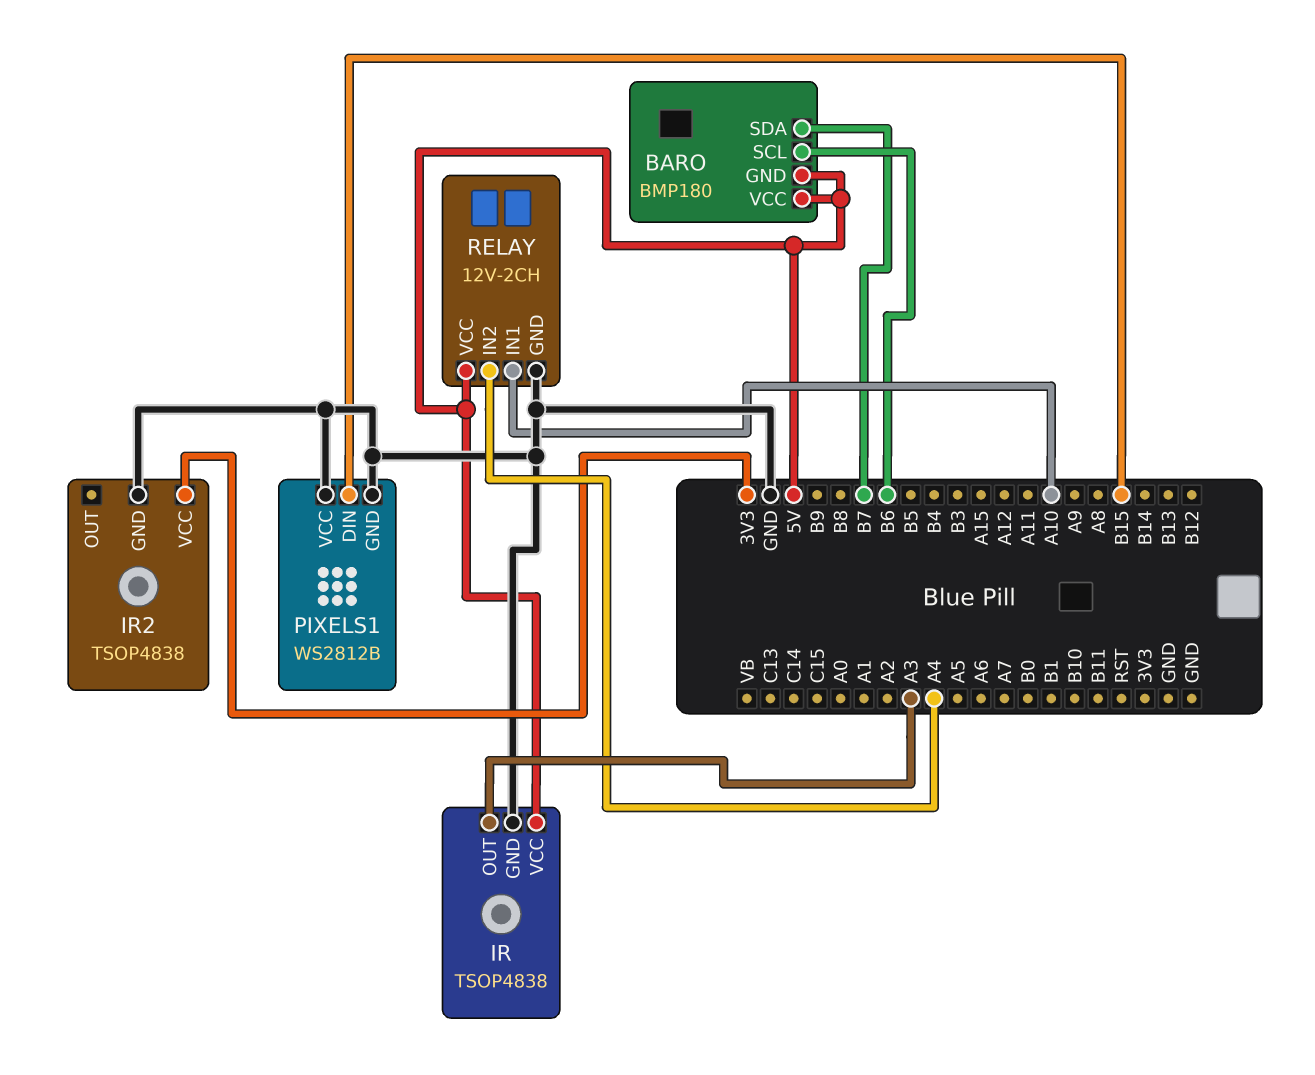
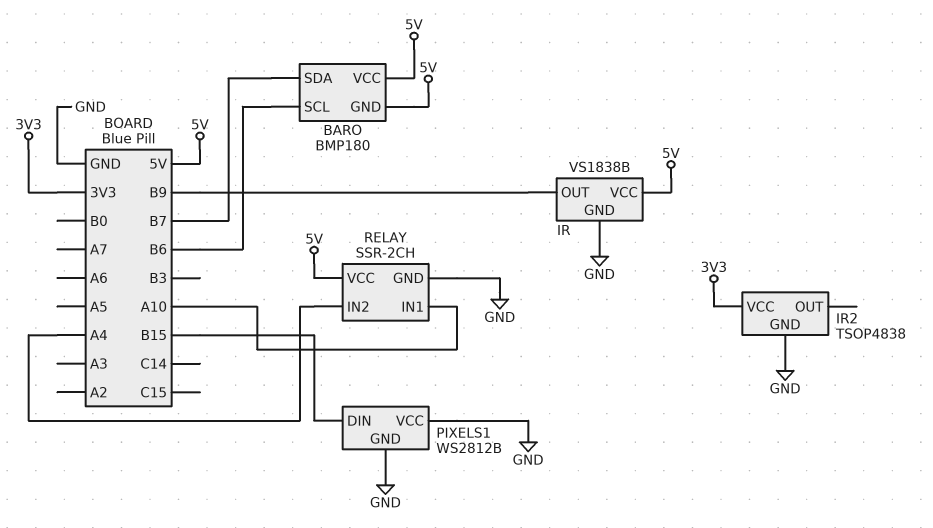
IR: TSOP4838 -> VS1838B
IR pin OUT: A3 -> B9
RELAY: 12V-2CH -> SSR-2CH

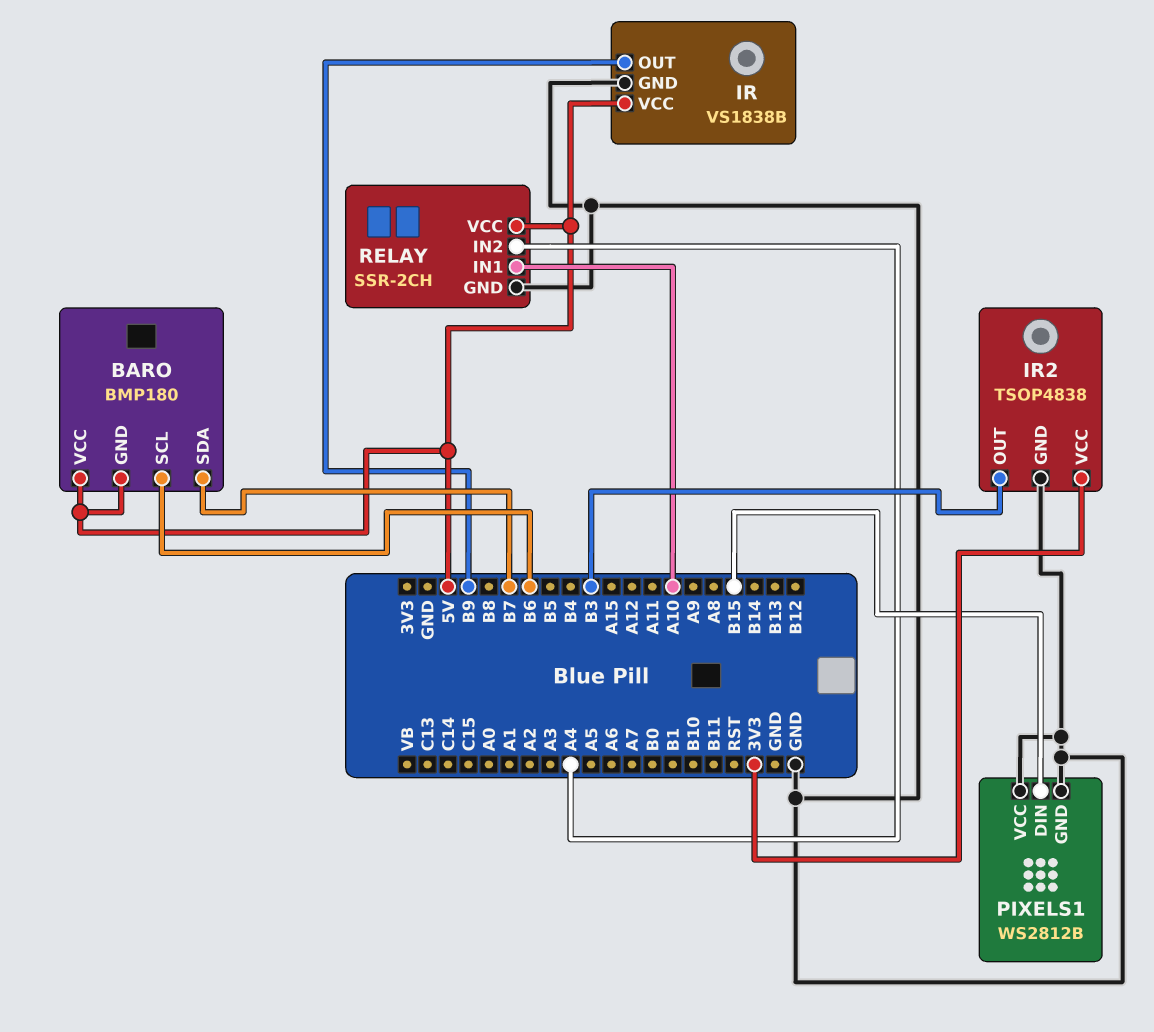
IR2 pin OUT: none -> B3

